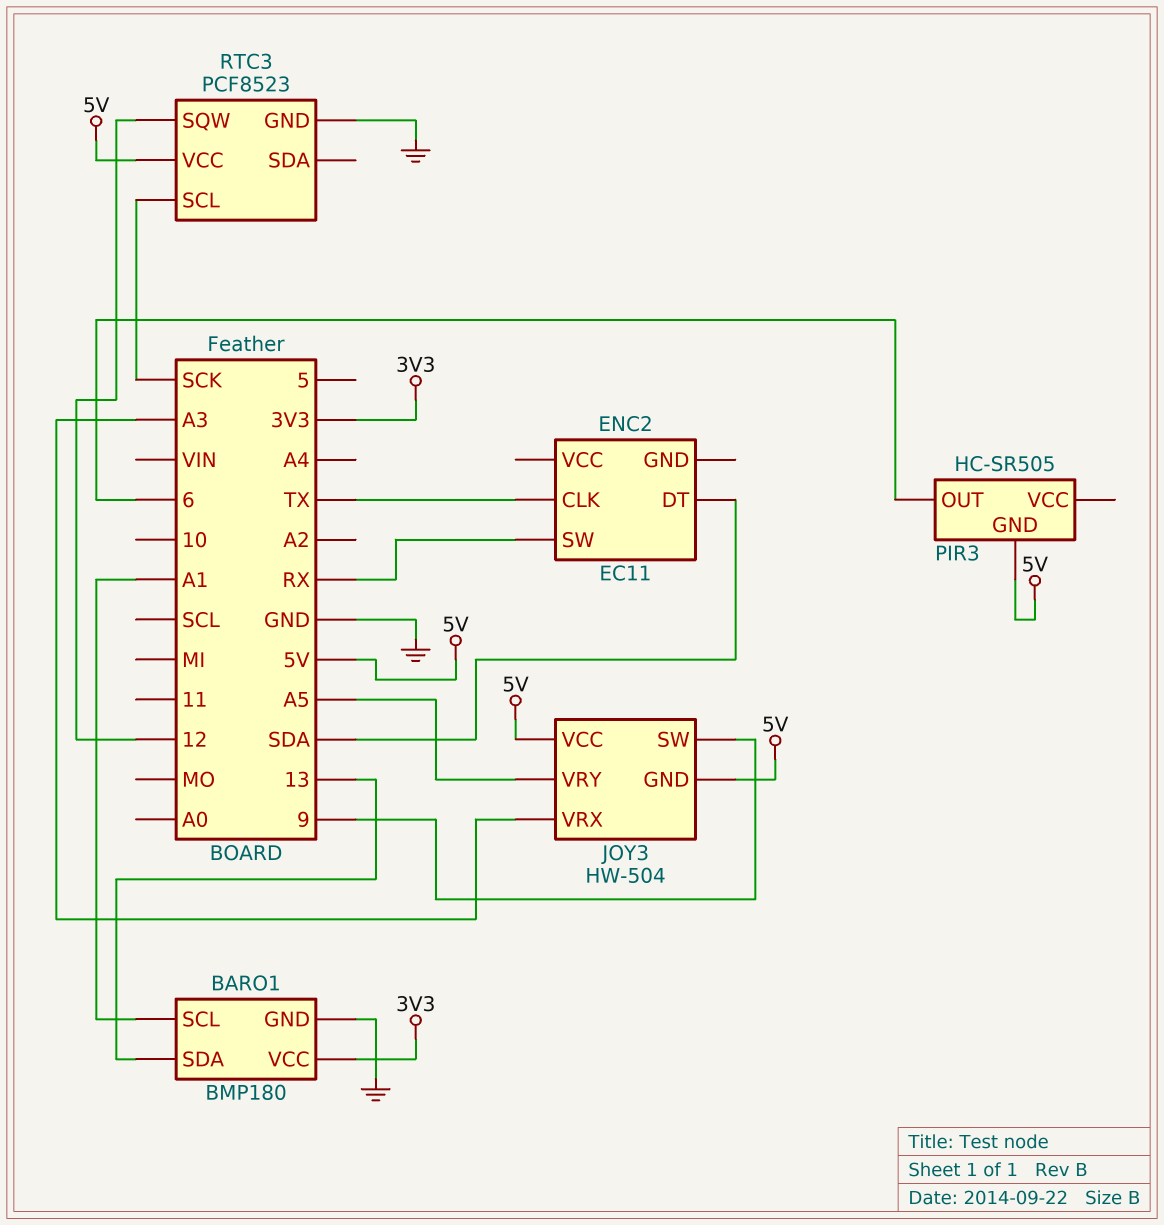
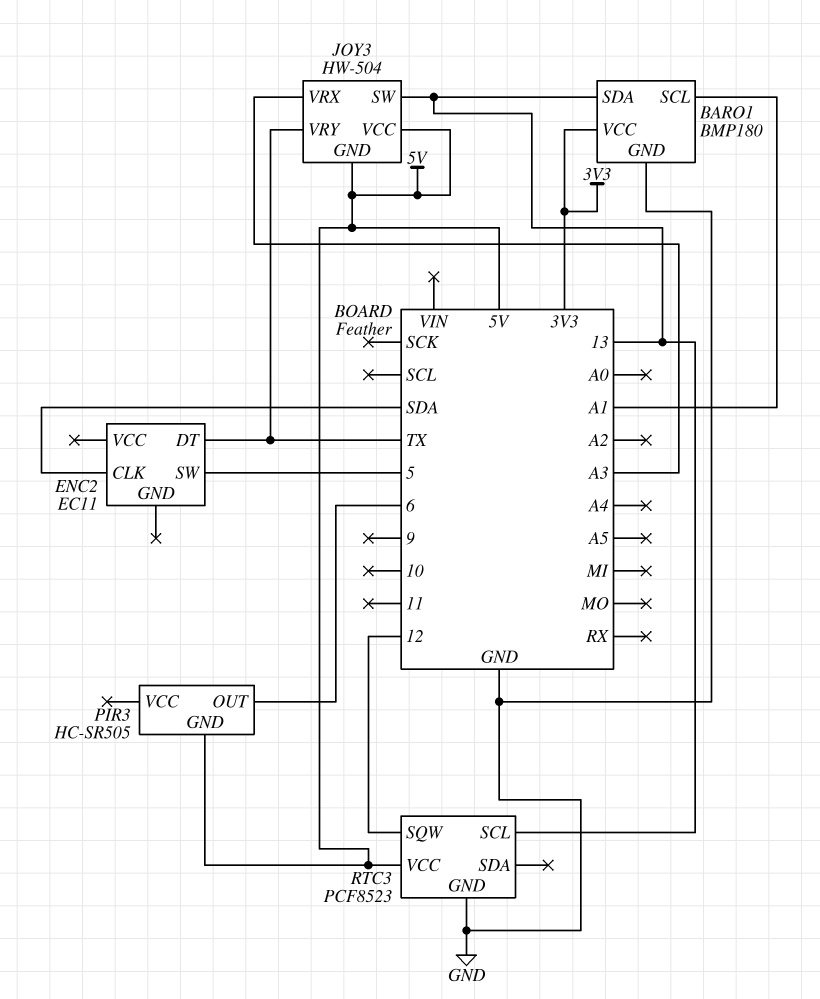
ENC2 pin CLK: TX -> SDA
ENC2 pin DT: SDA -> TX
ENC2 pin SW: RX -> 5
JOY3 pin SW: 9 -> 13
JOY3 pin VRY: A5 -> TX
RTC3 pin SCL: SCK -> 13

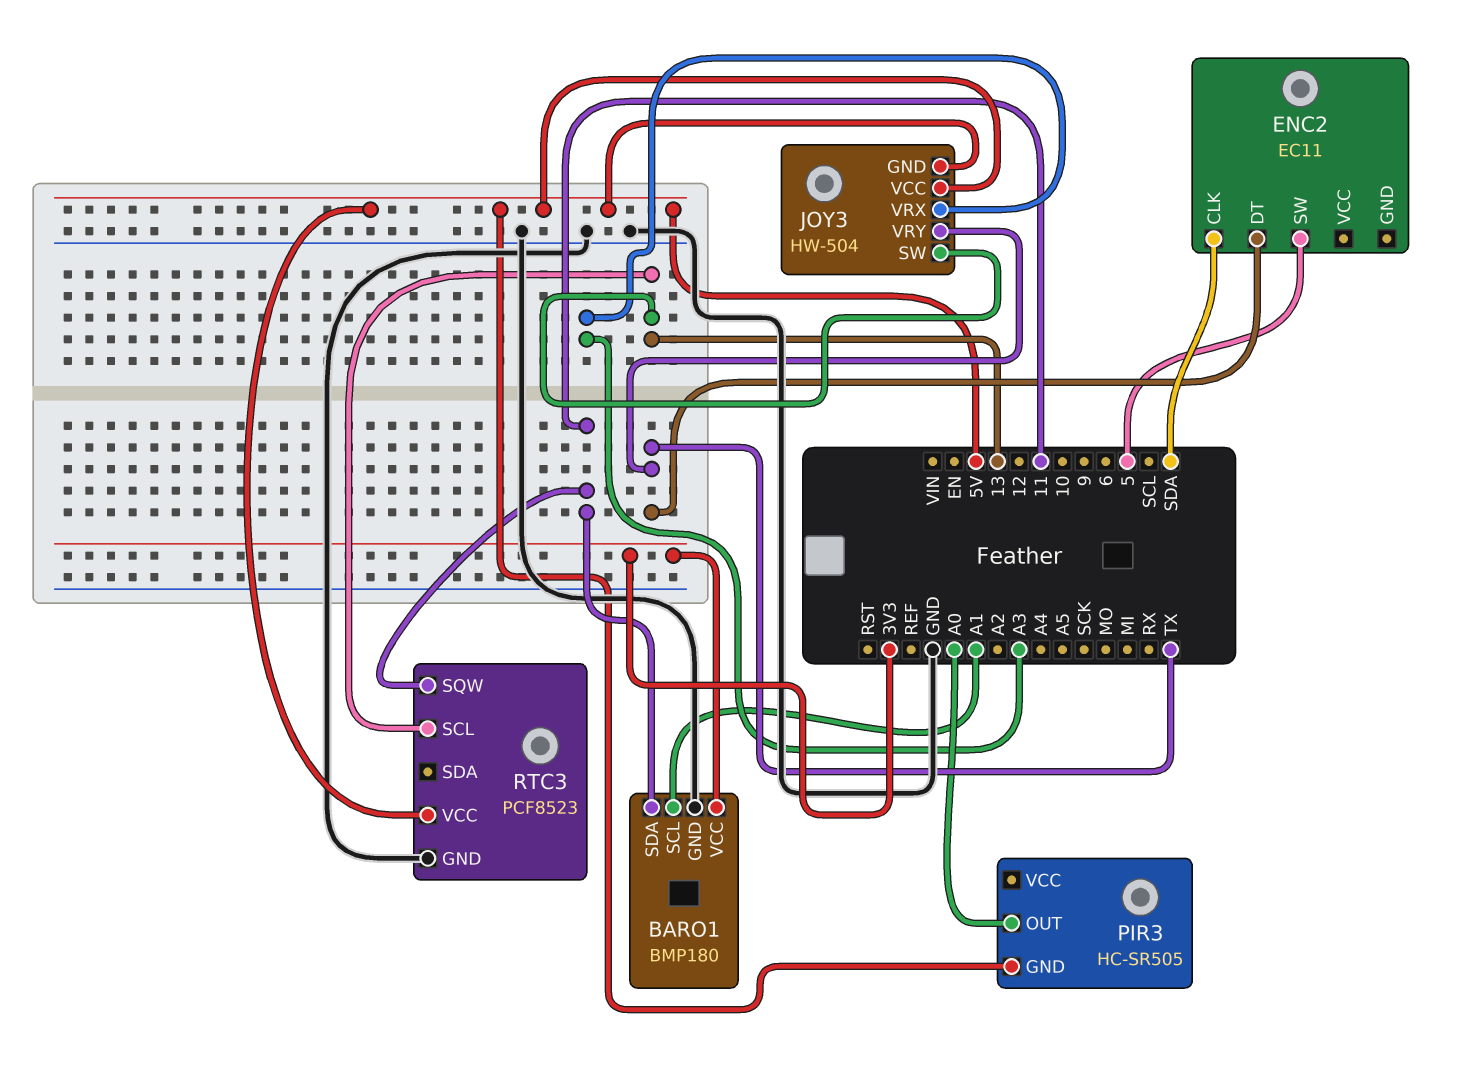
BARO1 pin SDA: 13 -> 11
PIR3 pin OUT: 6 -> A0
RTC3 pin SQW: 12 -> 11

